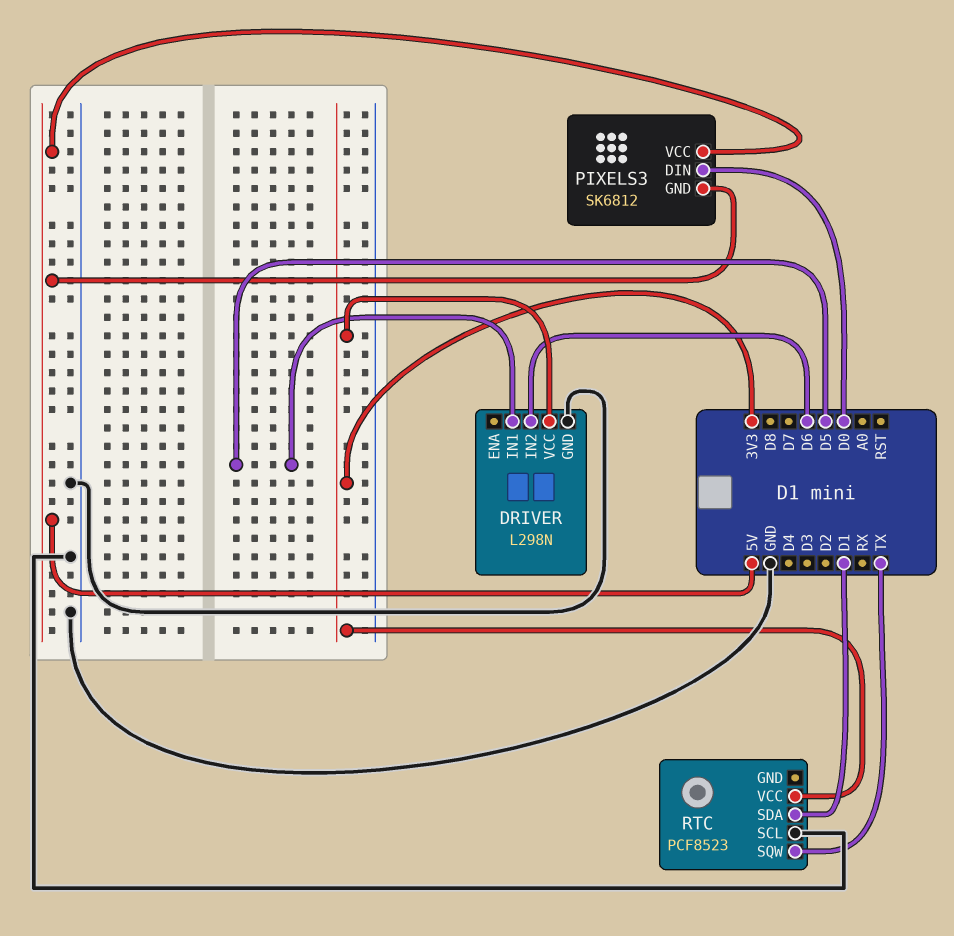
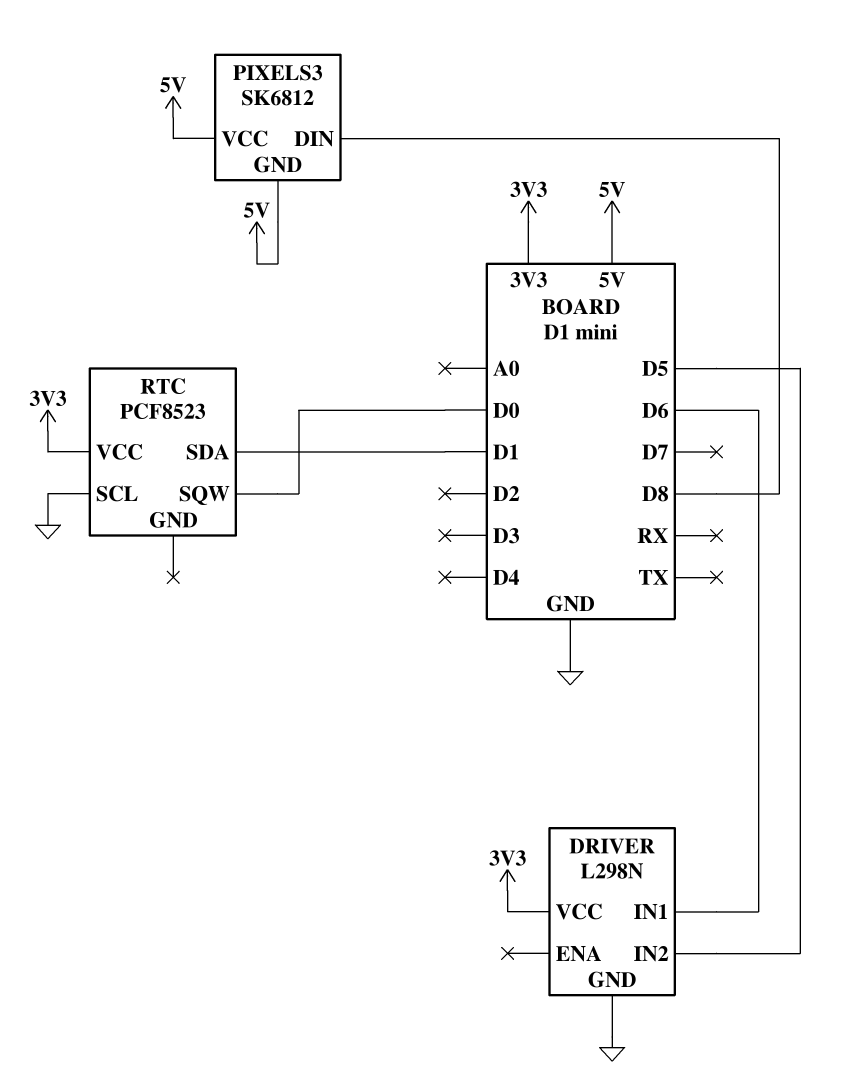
DRIVER pin IN1: D5 -> D6
DRIVER pin IN2: D6 -> D5
PIXELS3 pin DIN: D0 -> D8
RTC pin SQW: TX -> D0

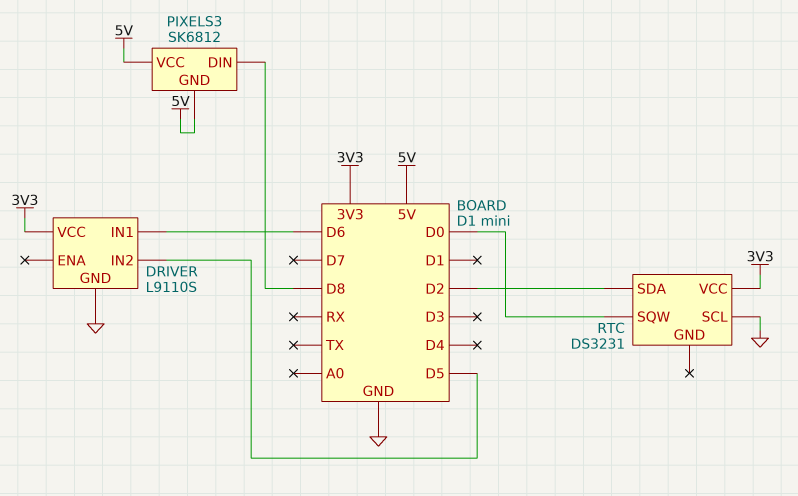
DRIVER: L298N -> L9110S
RTC: PCF8523 -> DS3231
RTC pin SDA: D1 -> D2

